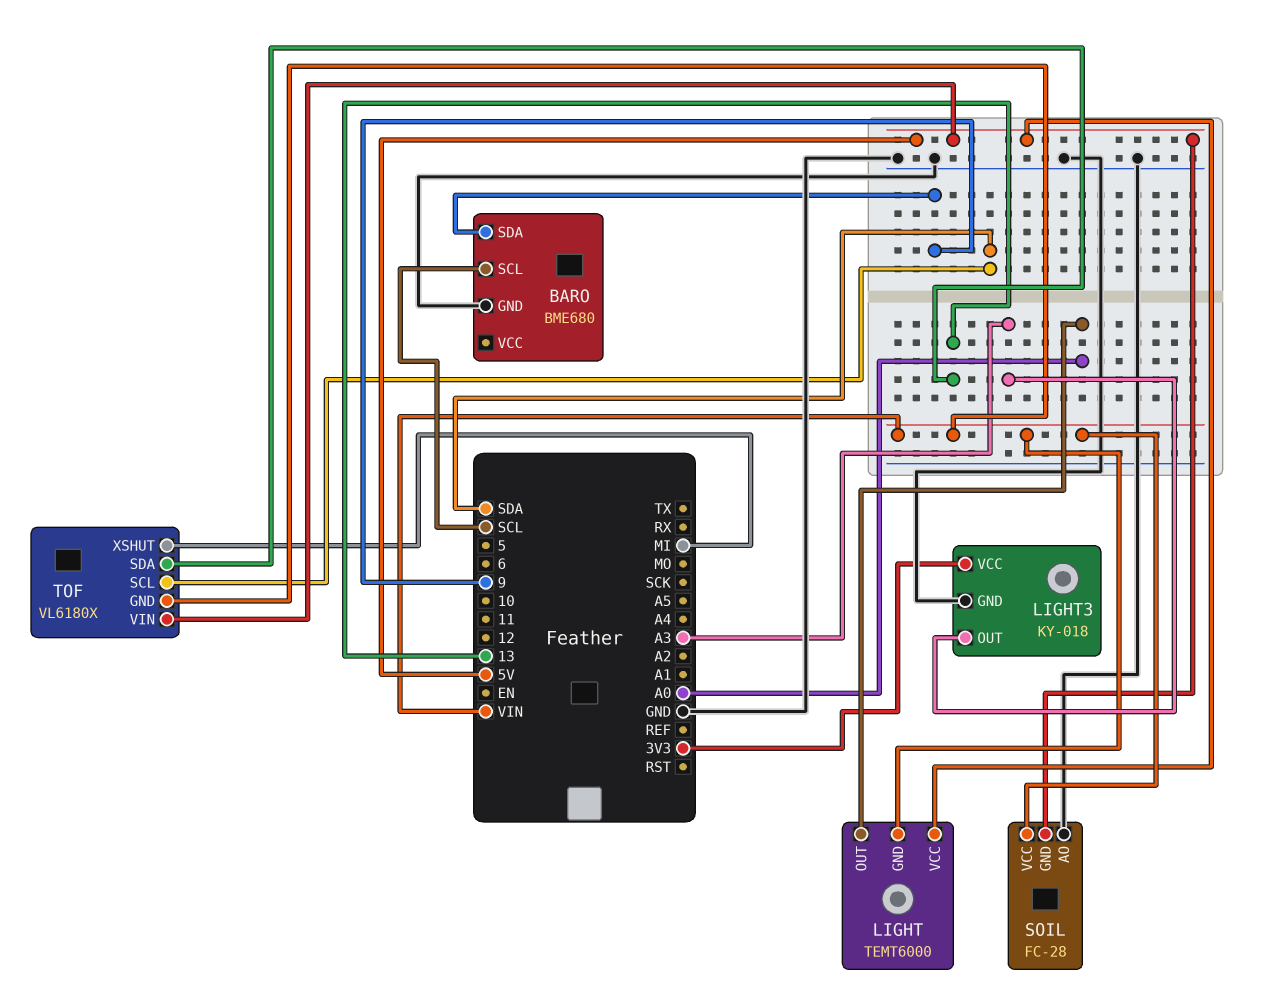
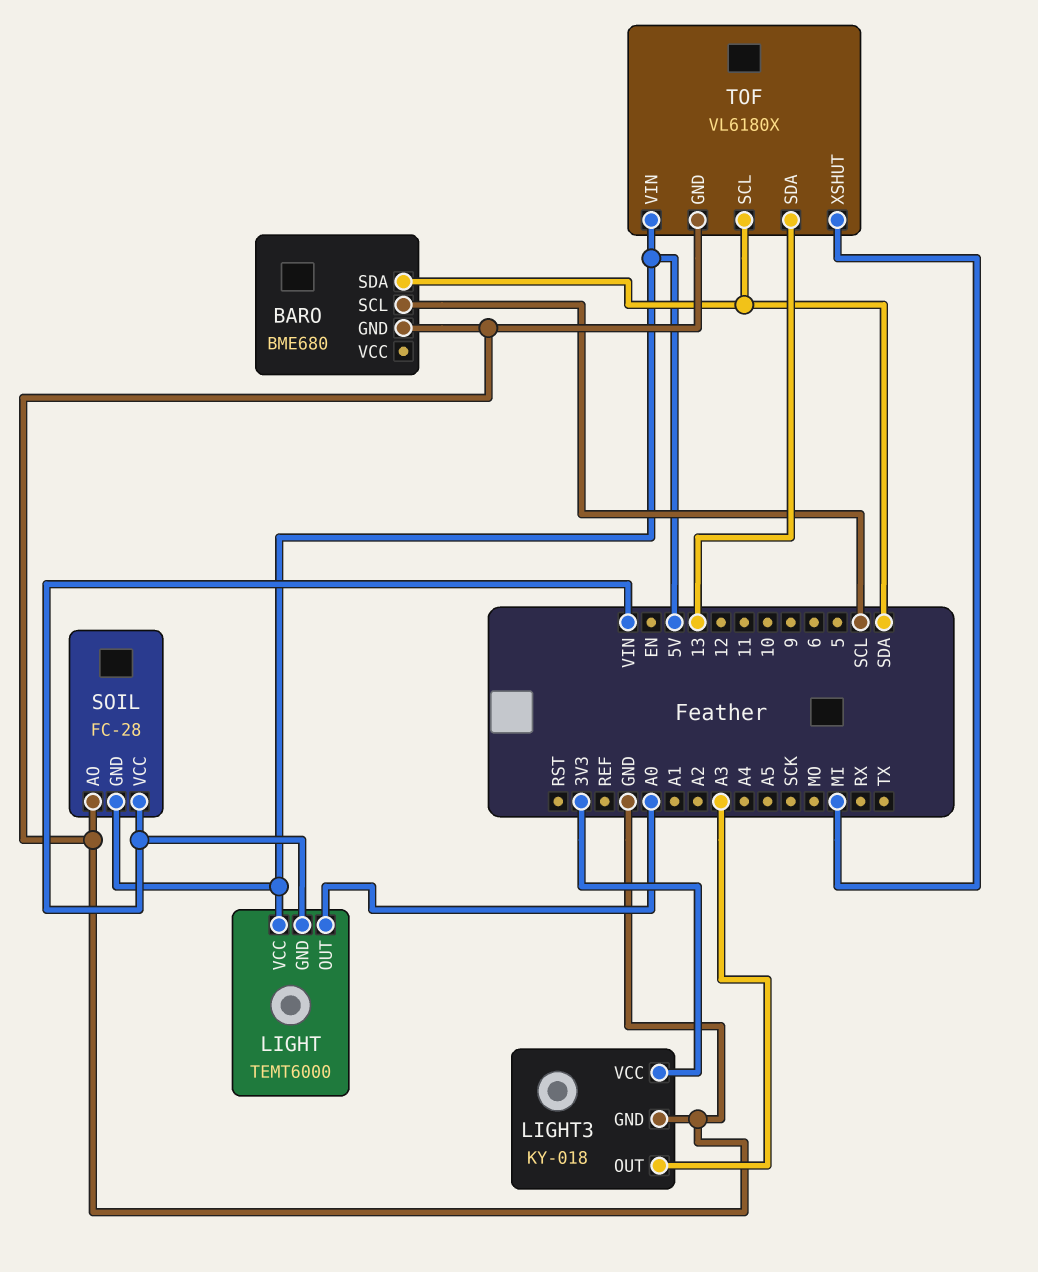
BARO pin SDA: 9 -> SDA
TOF pin GND: VIN -> GND

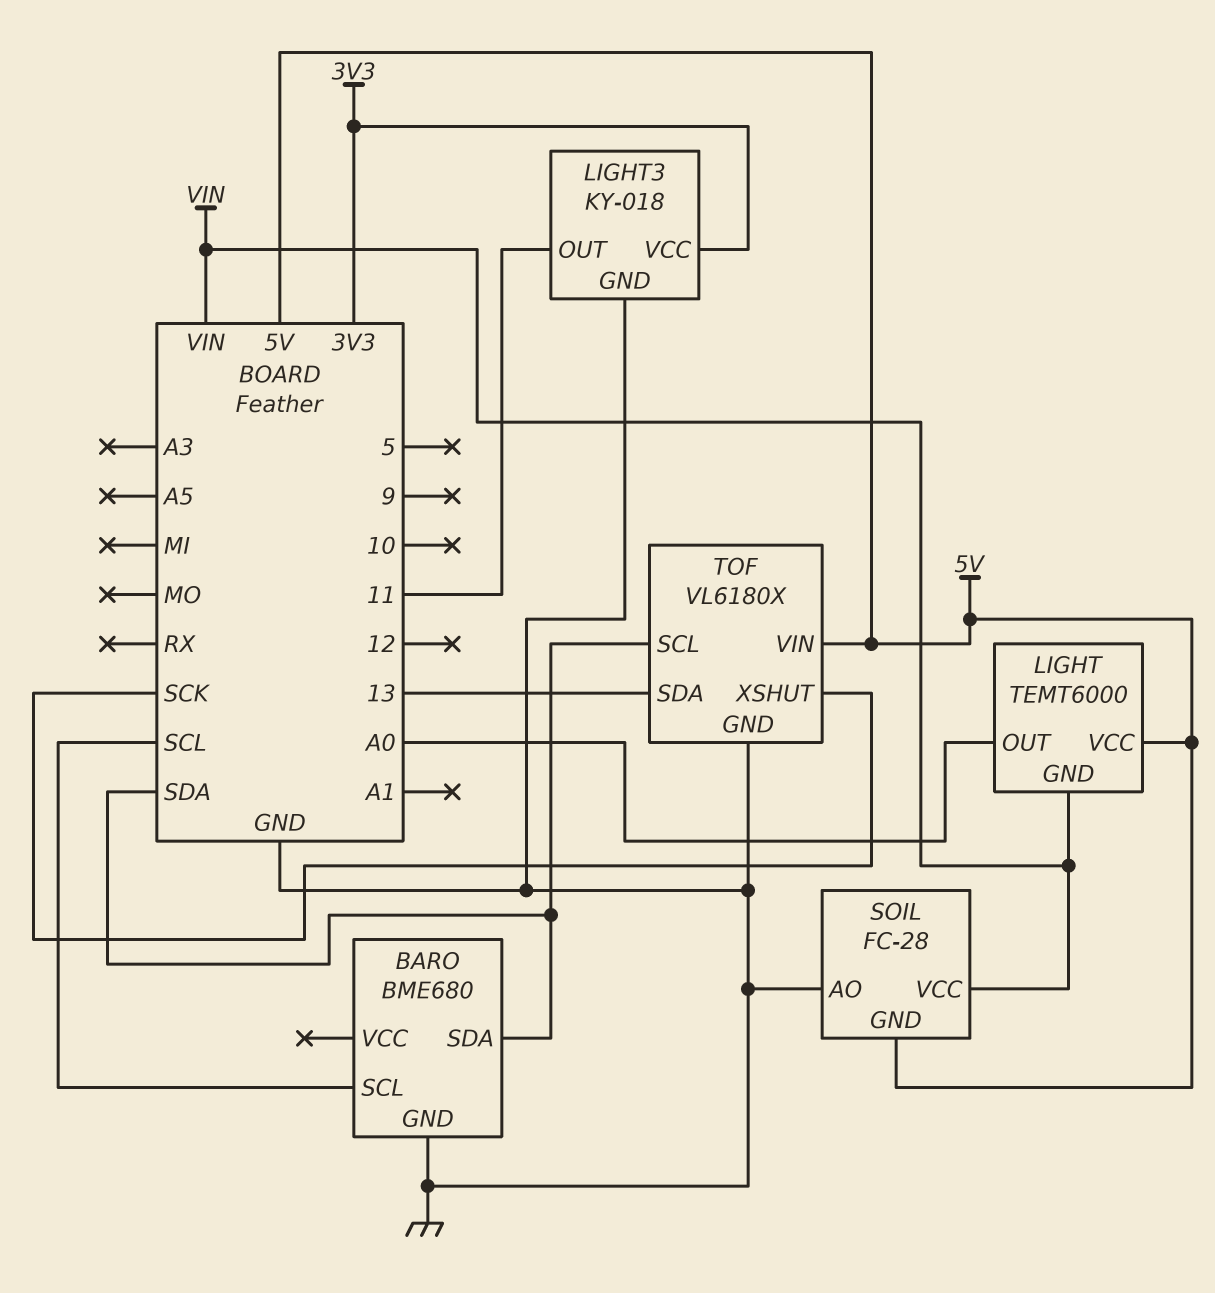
LIGHT3 pin OUT: A3 -> 11
TOF pin XSHUT: MI -> SCK

